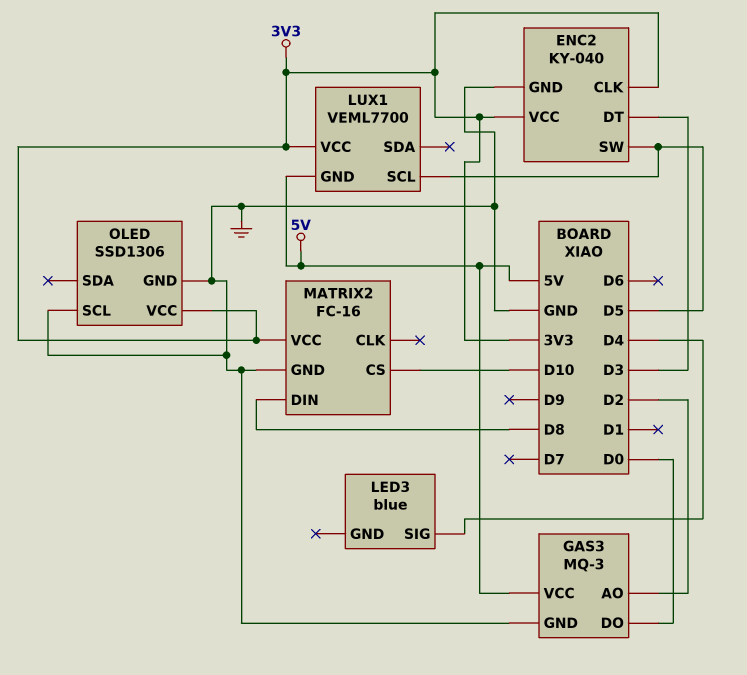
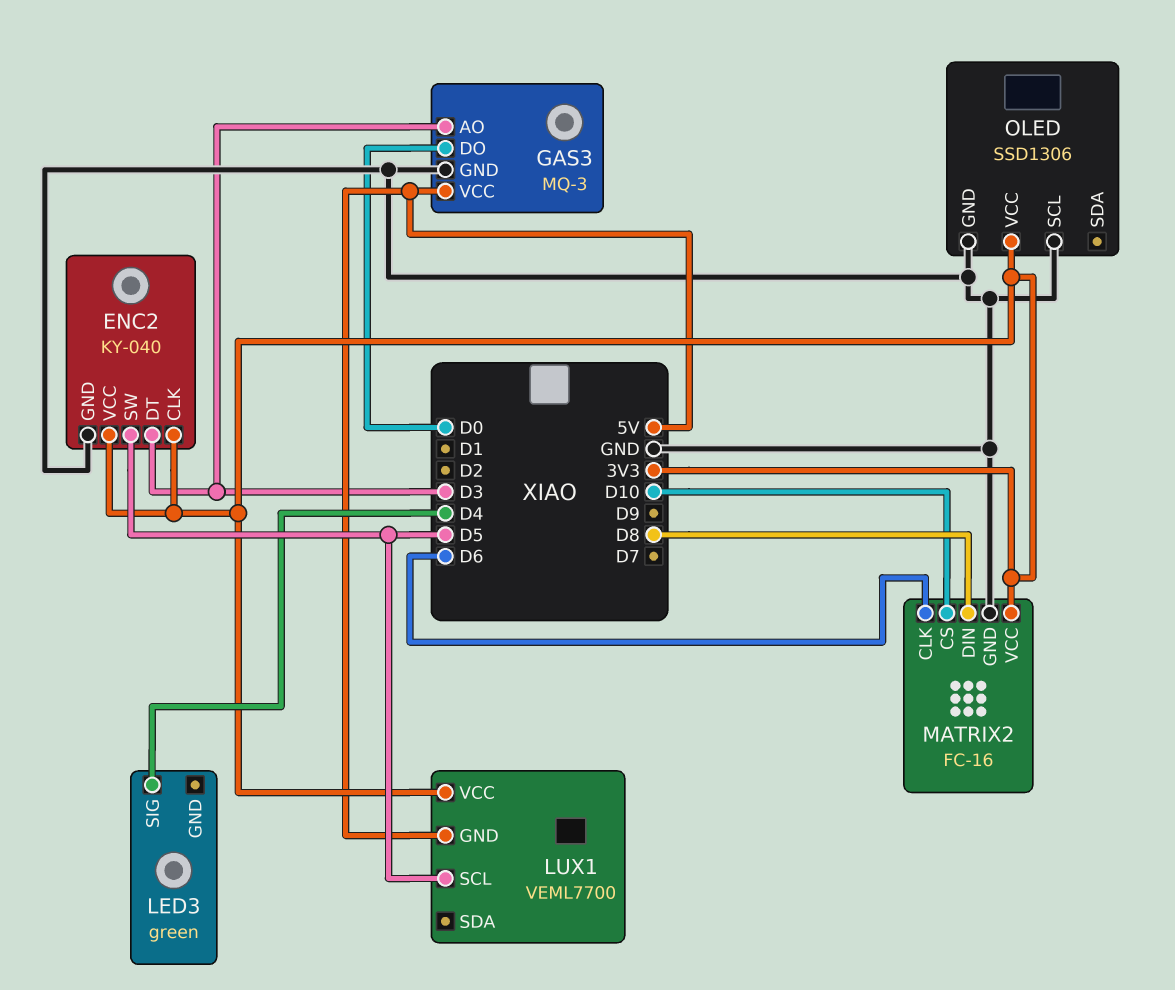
GAS3 pin AO: D2 -> D3
LED3: blue -> green
MATRIX2 pin CLK: none -> D6

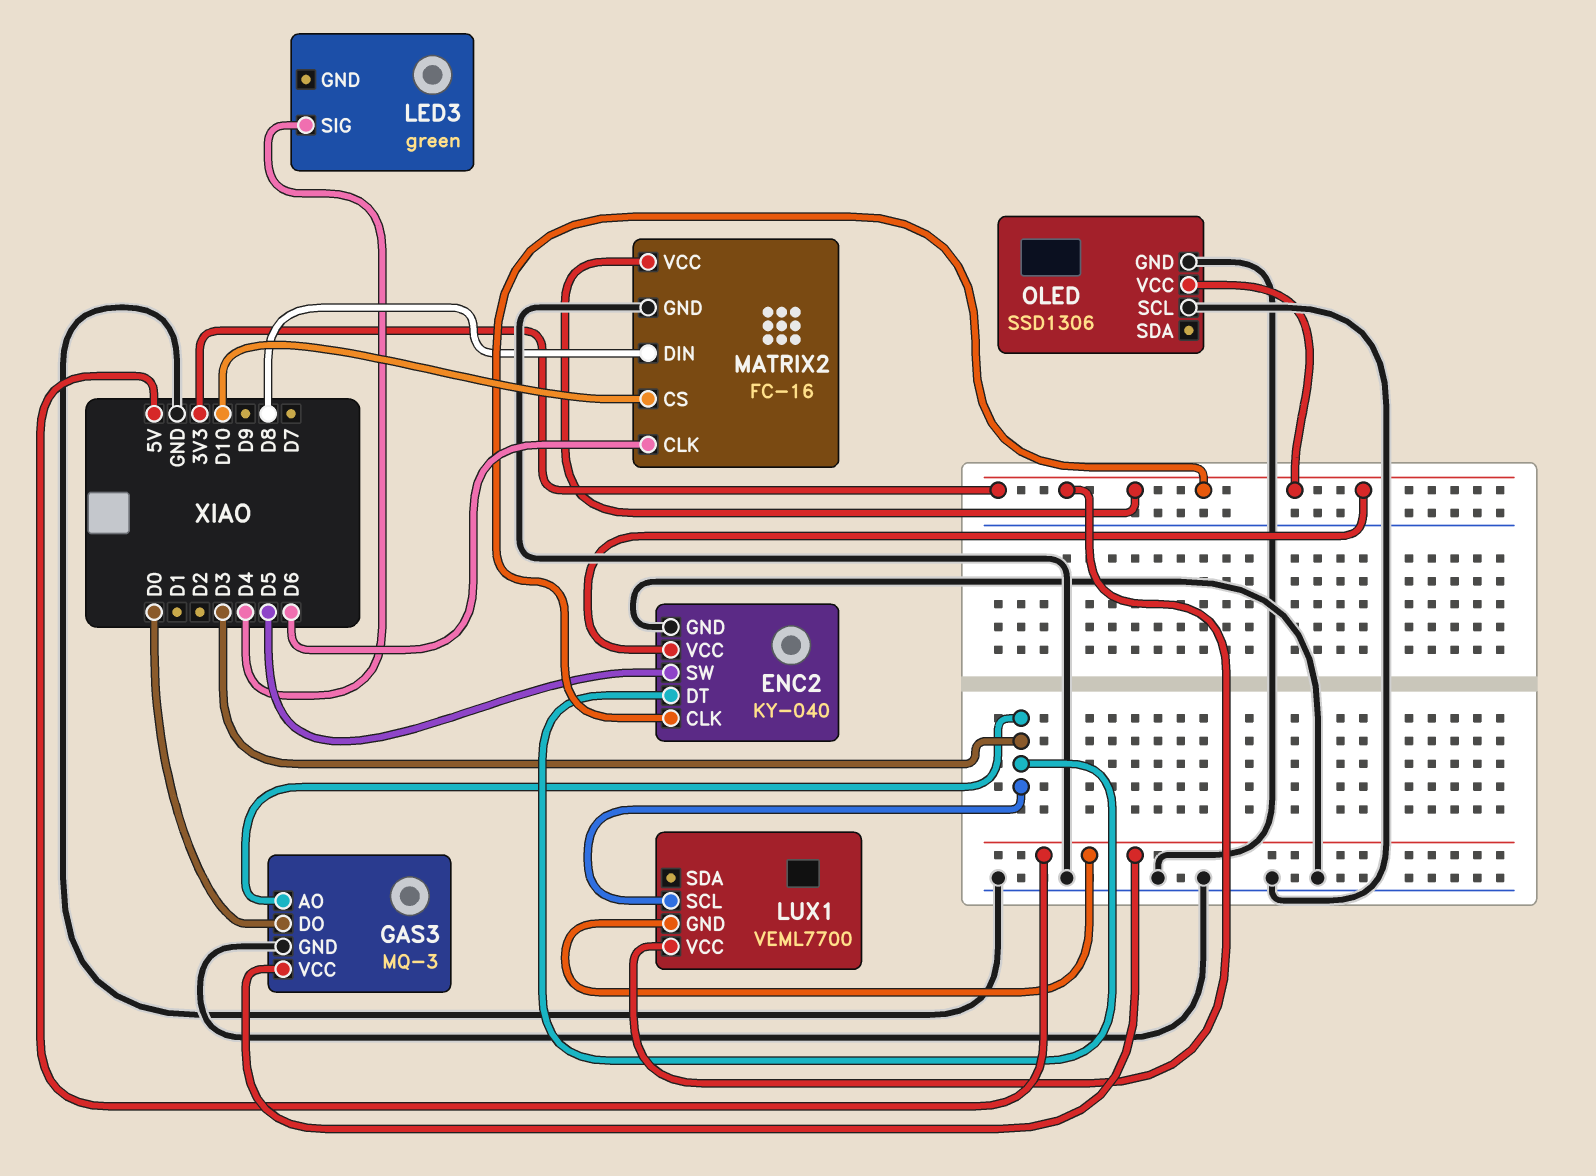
LUX1 pin SCL: D5 -> D3

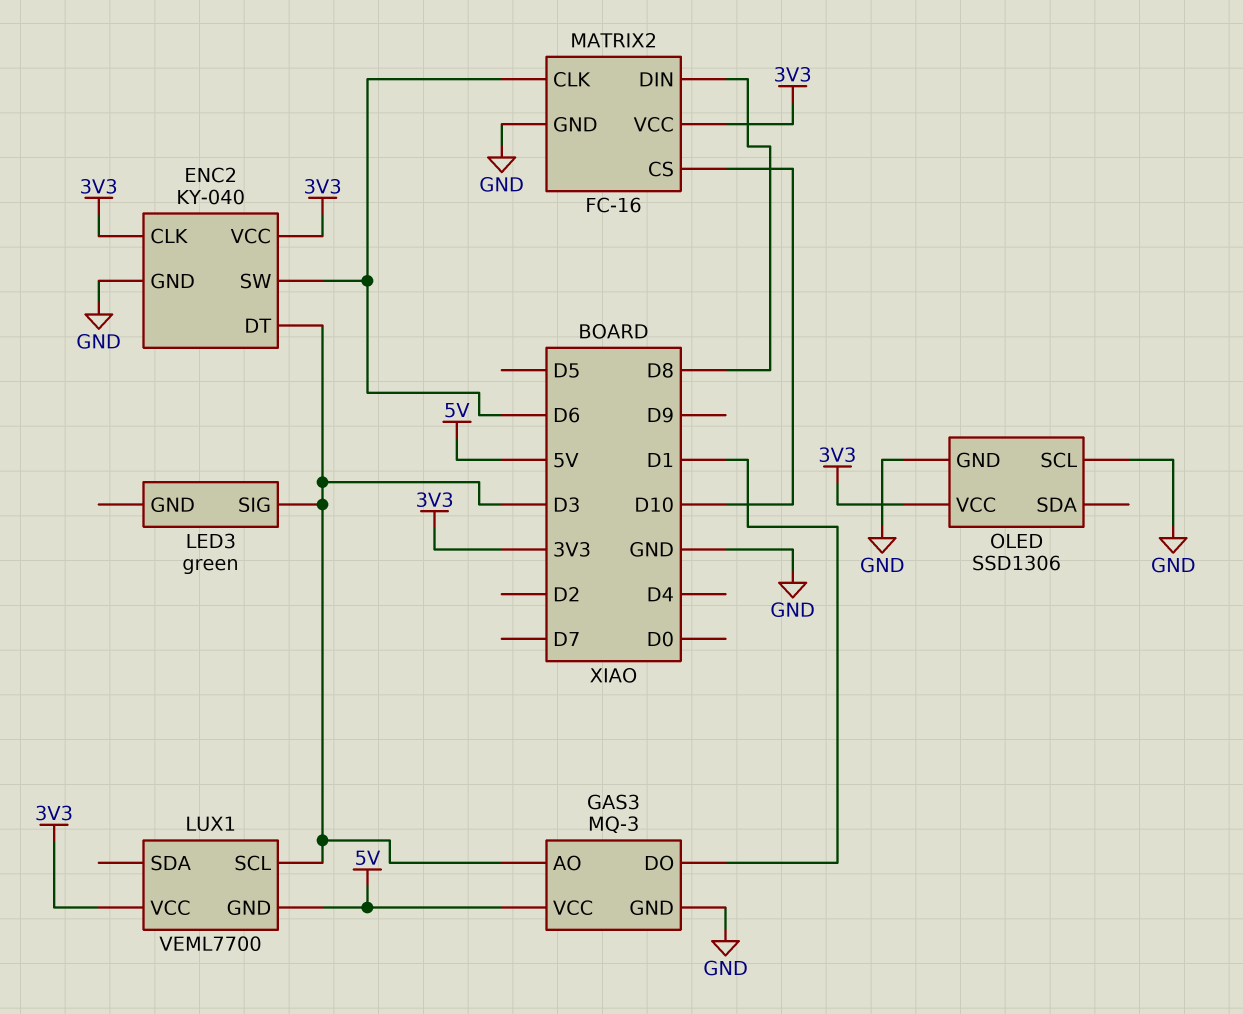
ENC2 pin SW: D5 -> D6
GAS3 pin DO: D0 -> D1
LED3 pin SIG: D4 -> D3

